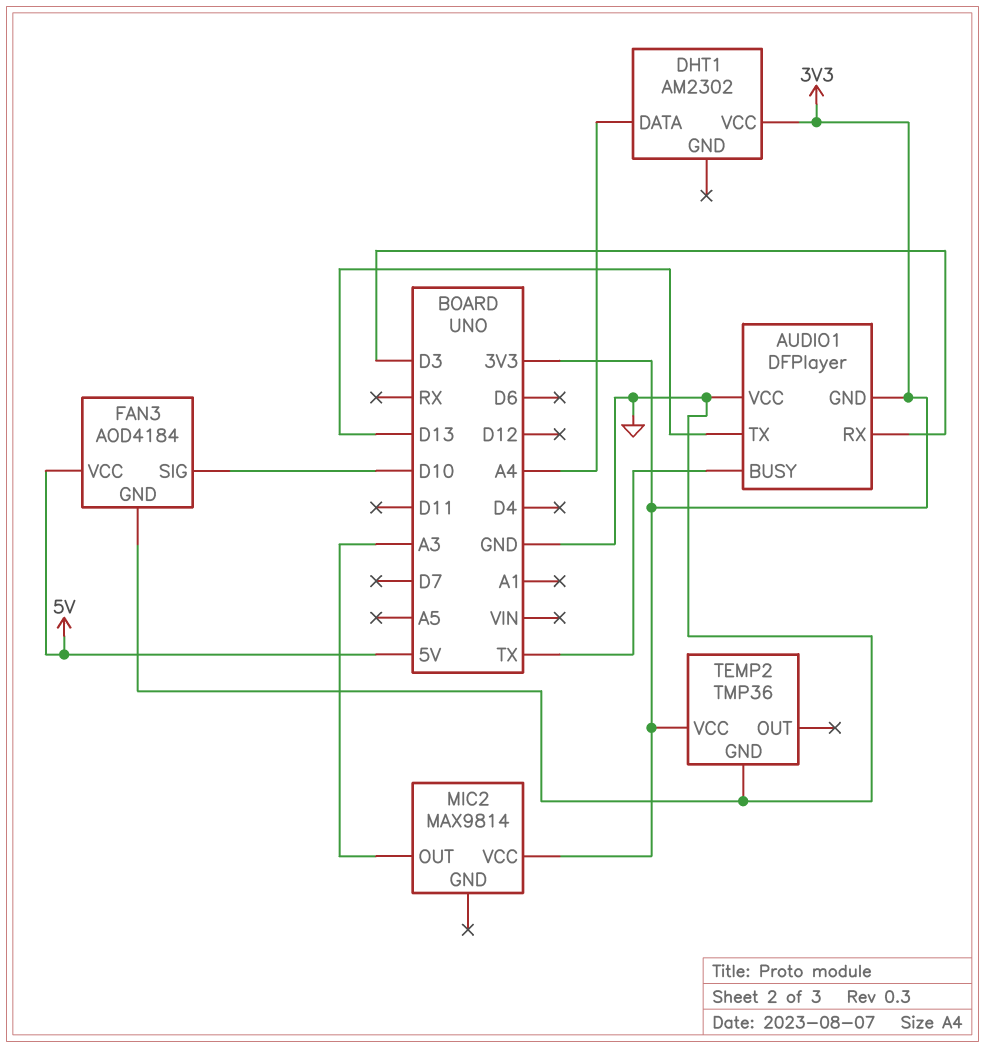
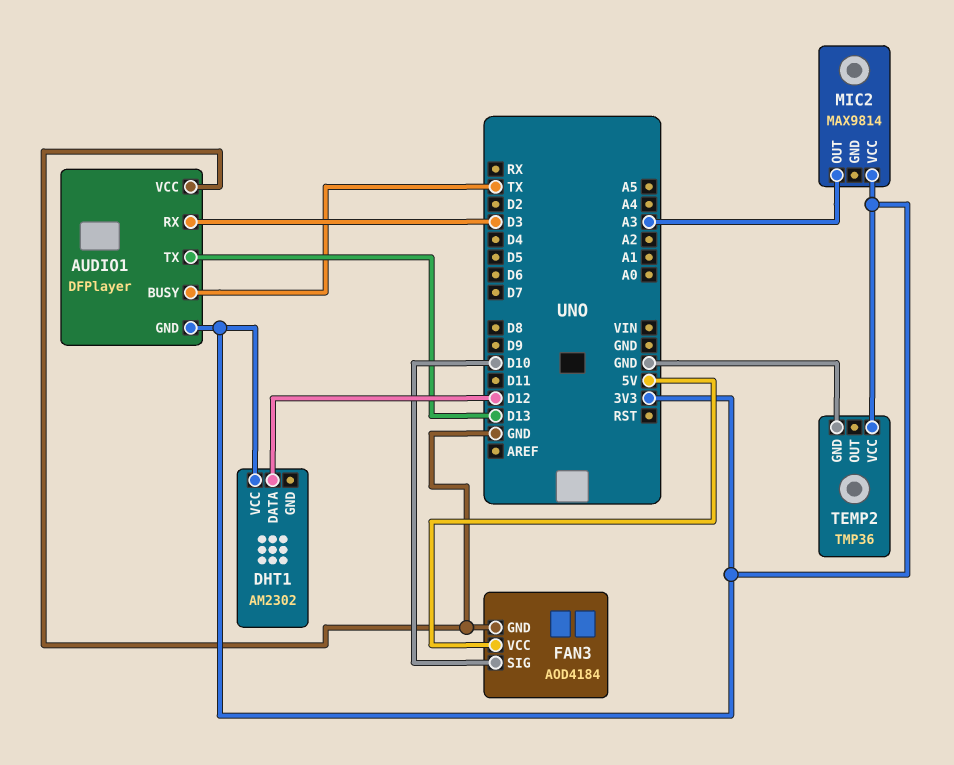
DHT1 pin DATA: A4 -> D12

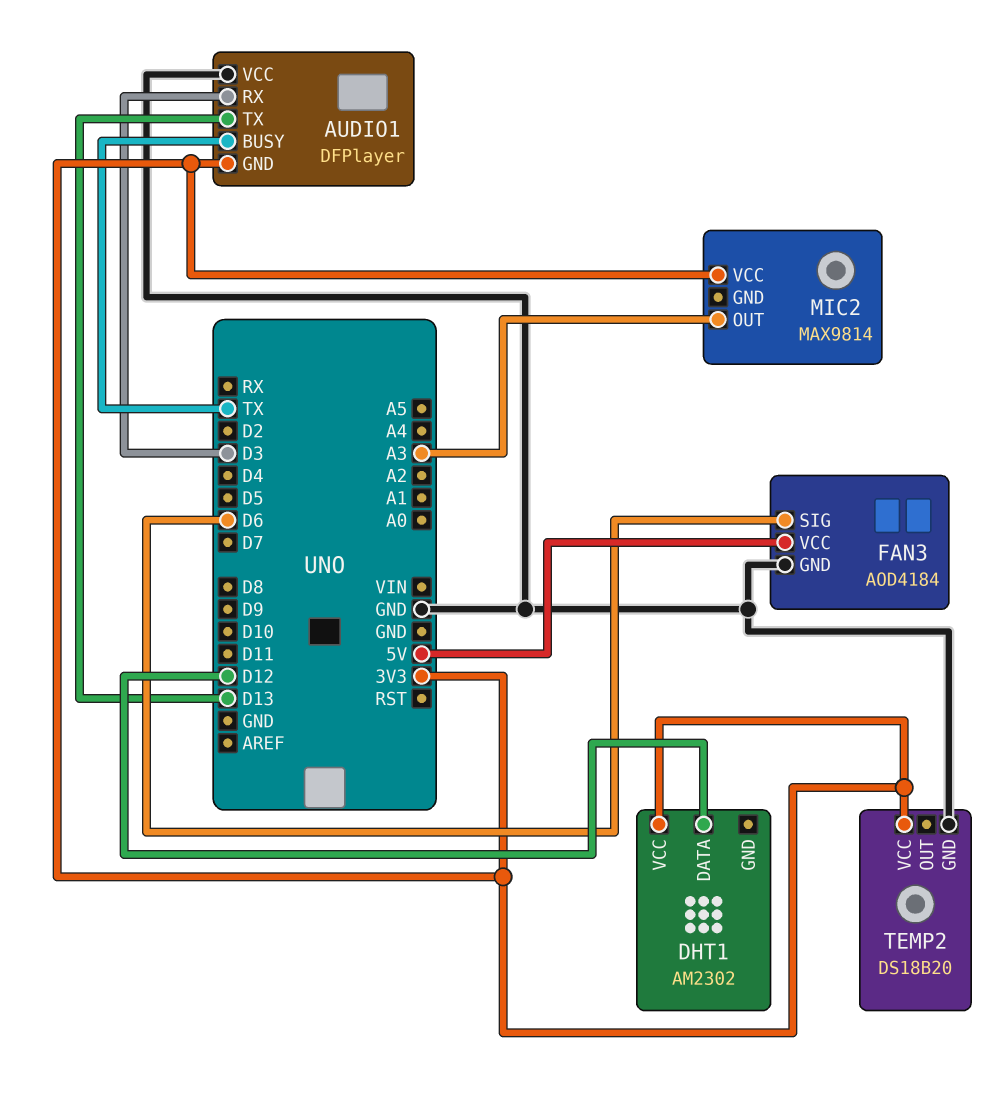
FAN3 pin SIG: D10 -> D6
TEMP2: TMP36 -> DS18B20

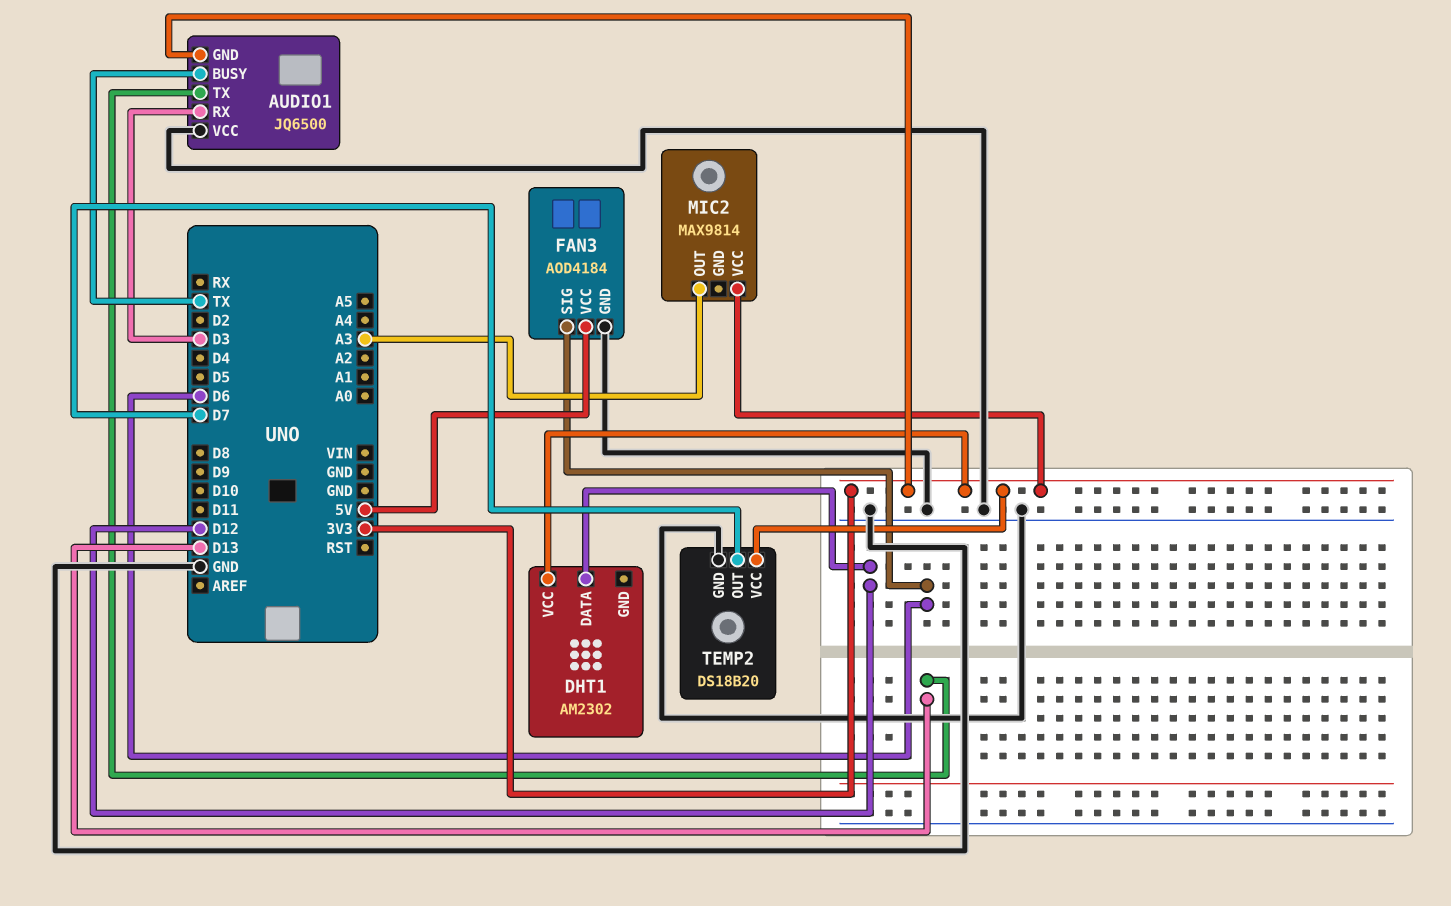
AUDIO1: DFPlayer -> JQ6500
TEMP2 pin OUT: none -> D7

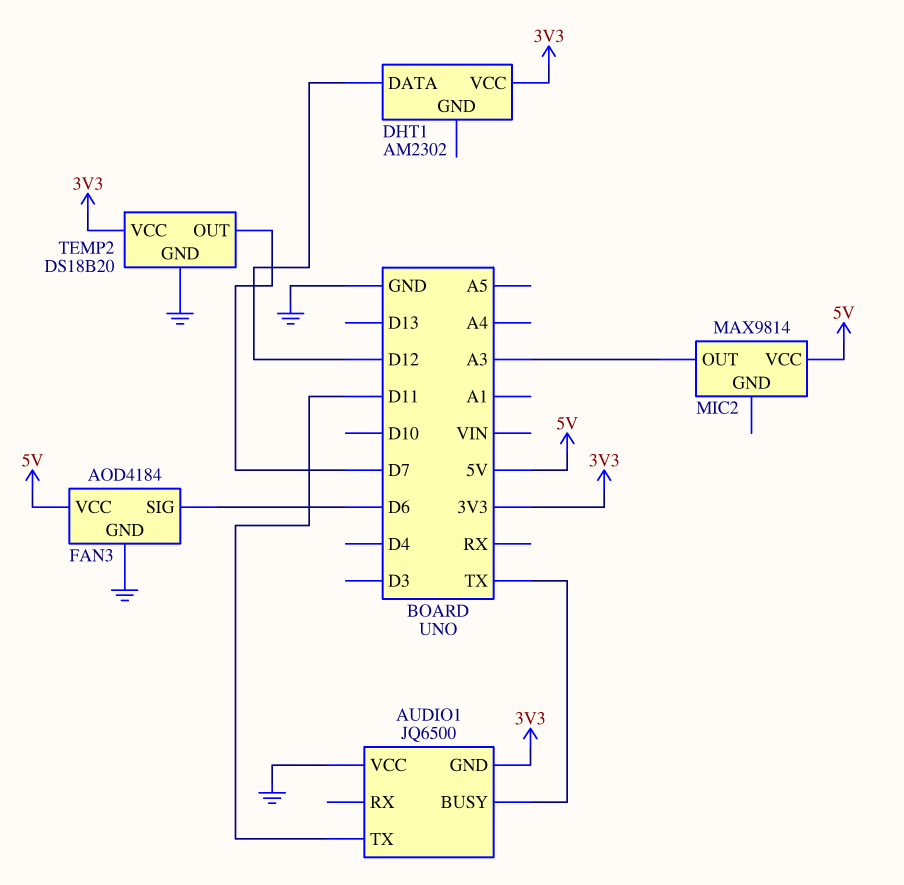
AUDIO1 pin RX: D3 -> none
AUDIO1 pin TX: D13 -> D11
MIC2 pin VCC: 3V3 -> 5V

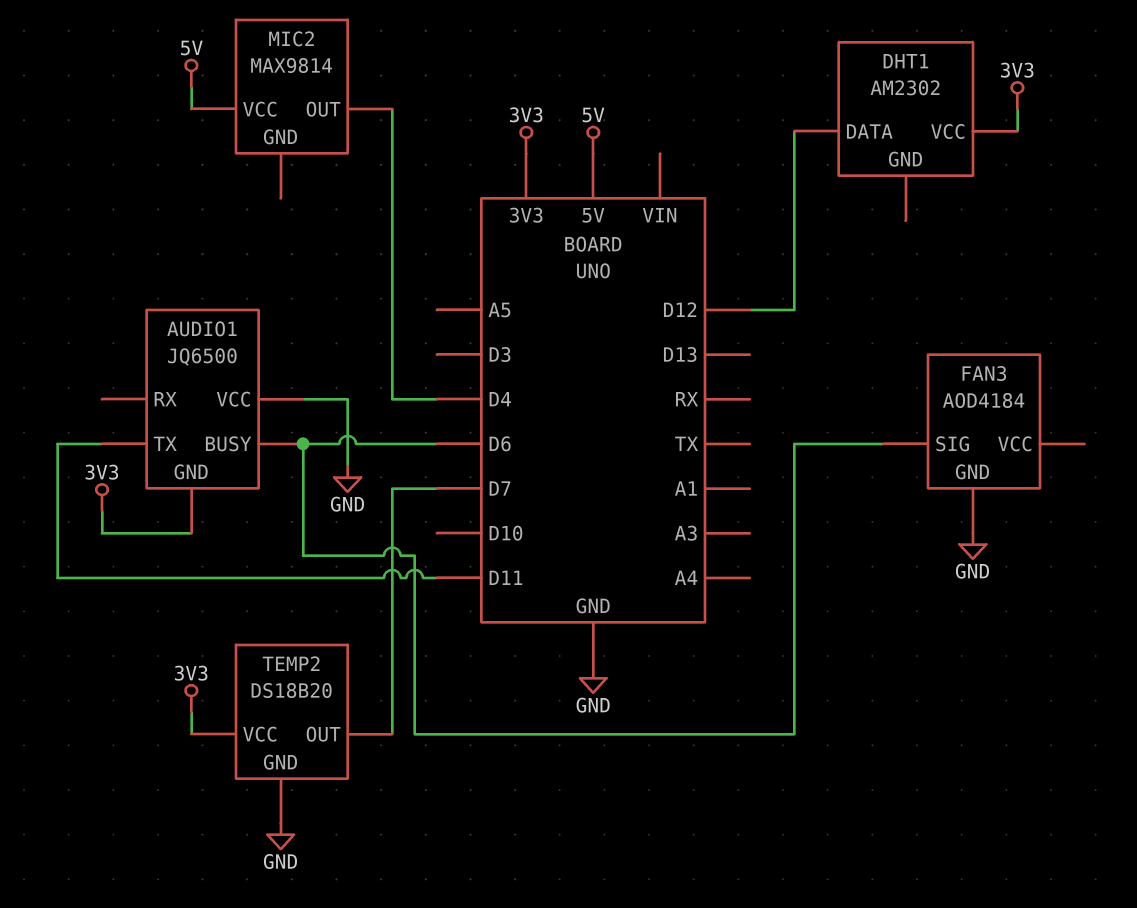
AUDIO1 pin BUSY: TX -> D6
FAN3 pin VCC: 5V -> none
MIC2 pin OUT: A3 -> D4

